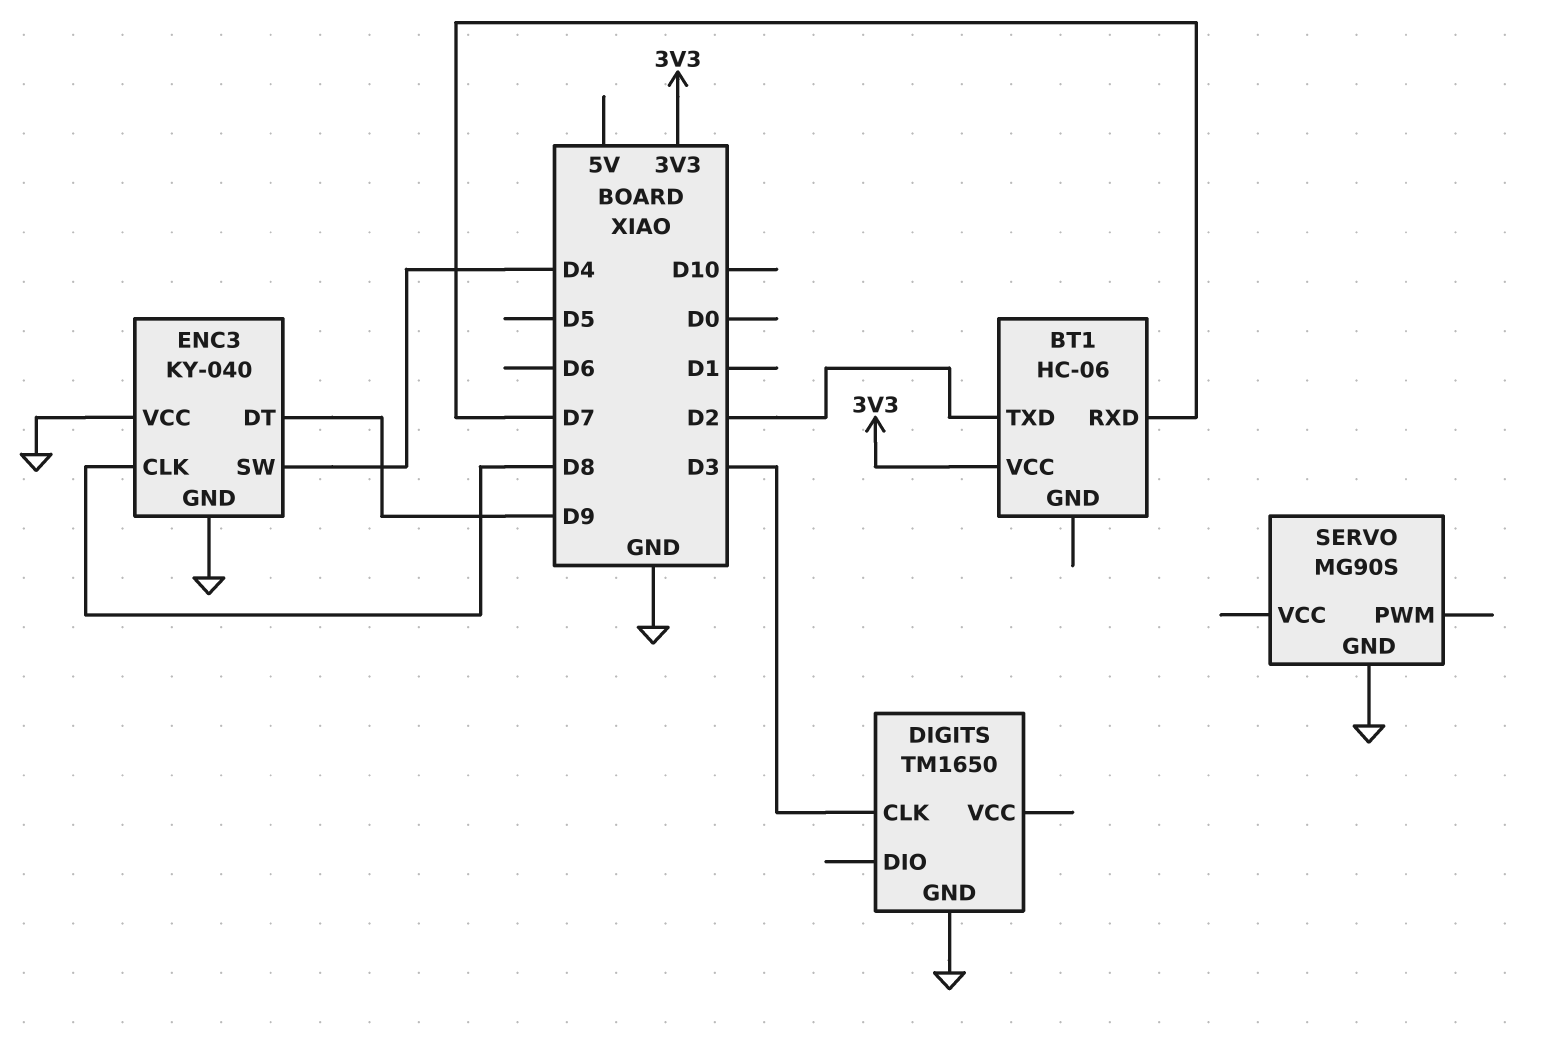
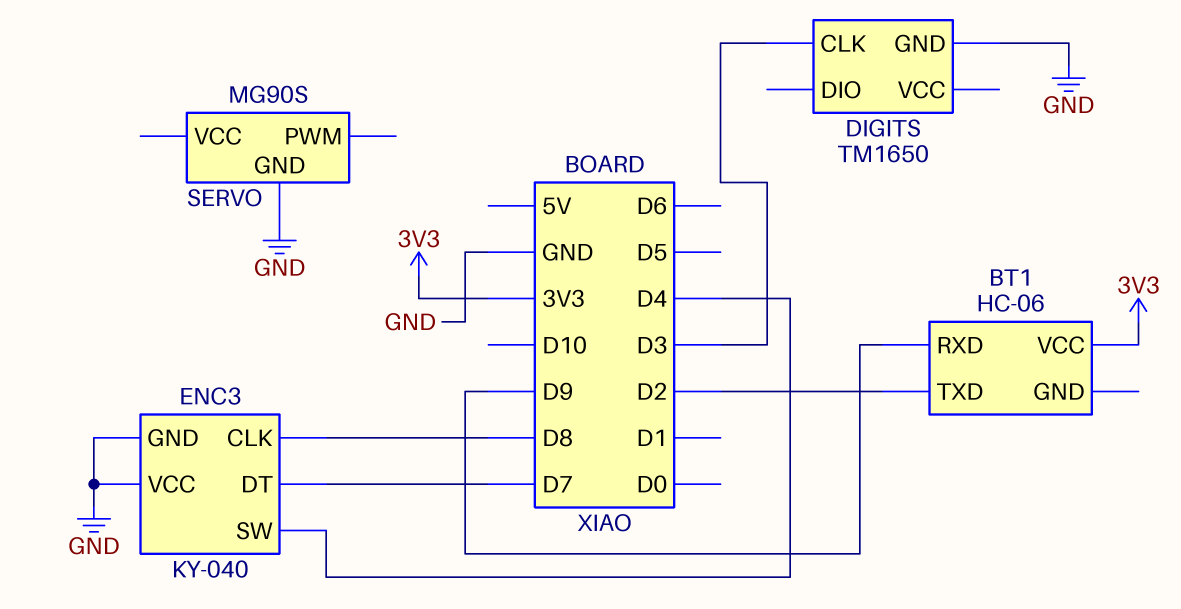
BT1 pin RXD: D7 -> D9
ENC3 pin DT: D9 -> D7

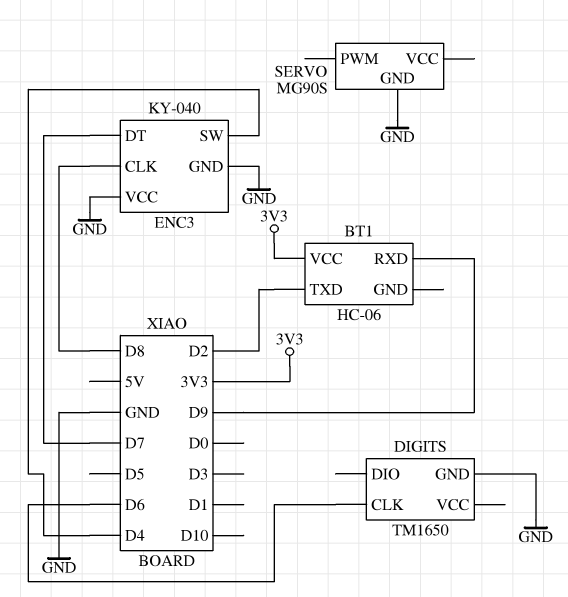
DIGITS pin CLK: D3 -> D6

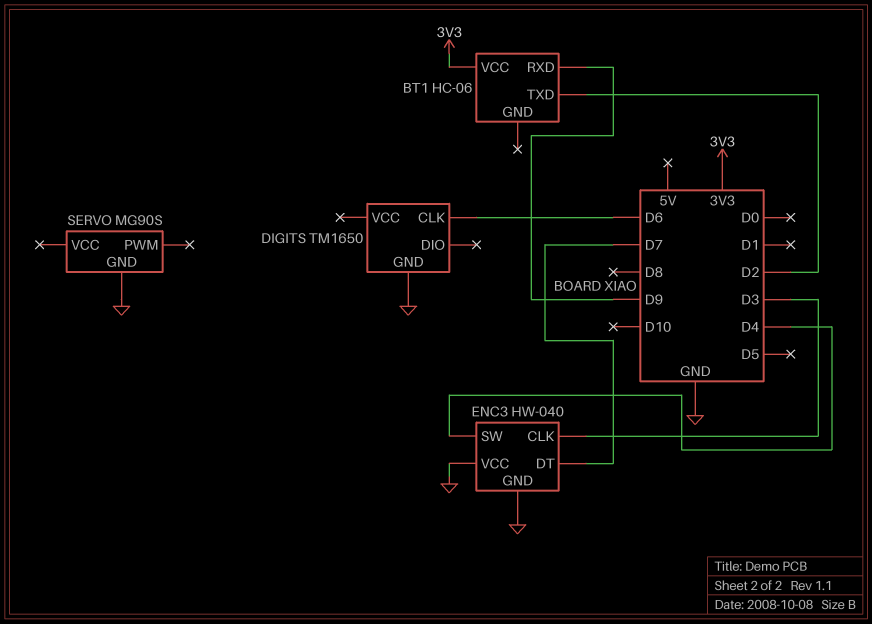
ENC3: KY-040 -> HW-040
ENC3 pin CLK: D8 -> D3

